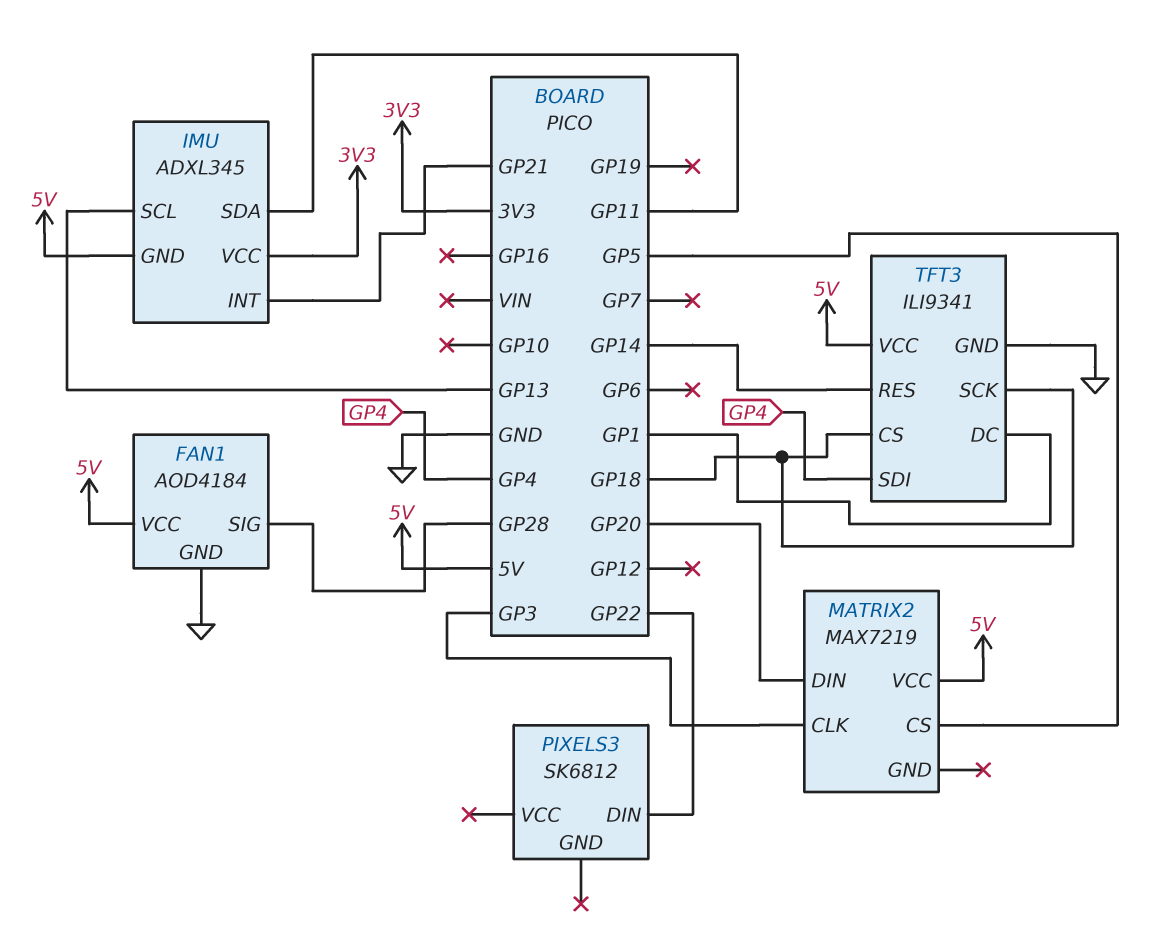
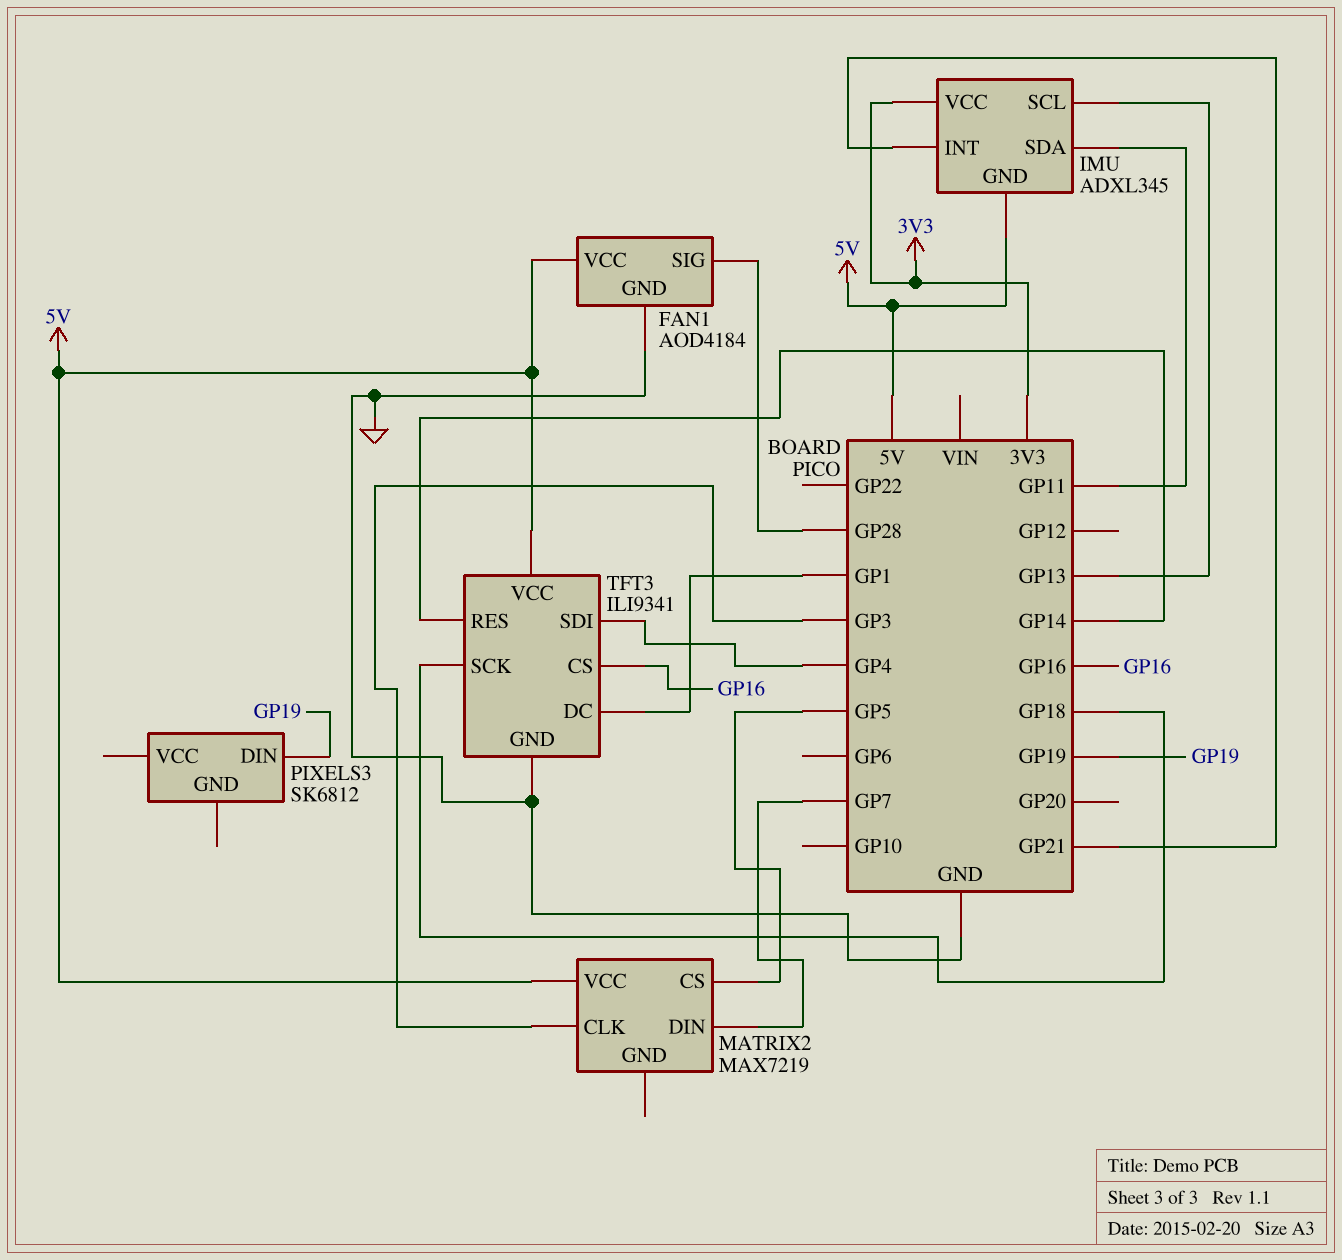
MATRIX2 pin DIN: GP20 -> GP7
PIXELS3 pin DIN: GP22 -> GP19
TFT3 pin CS: GP18 -> GP16

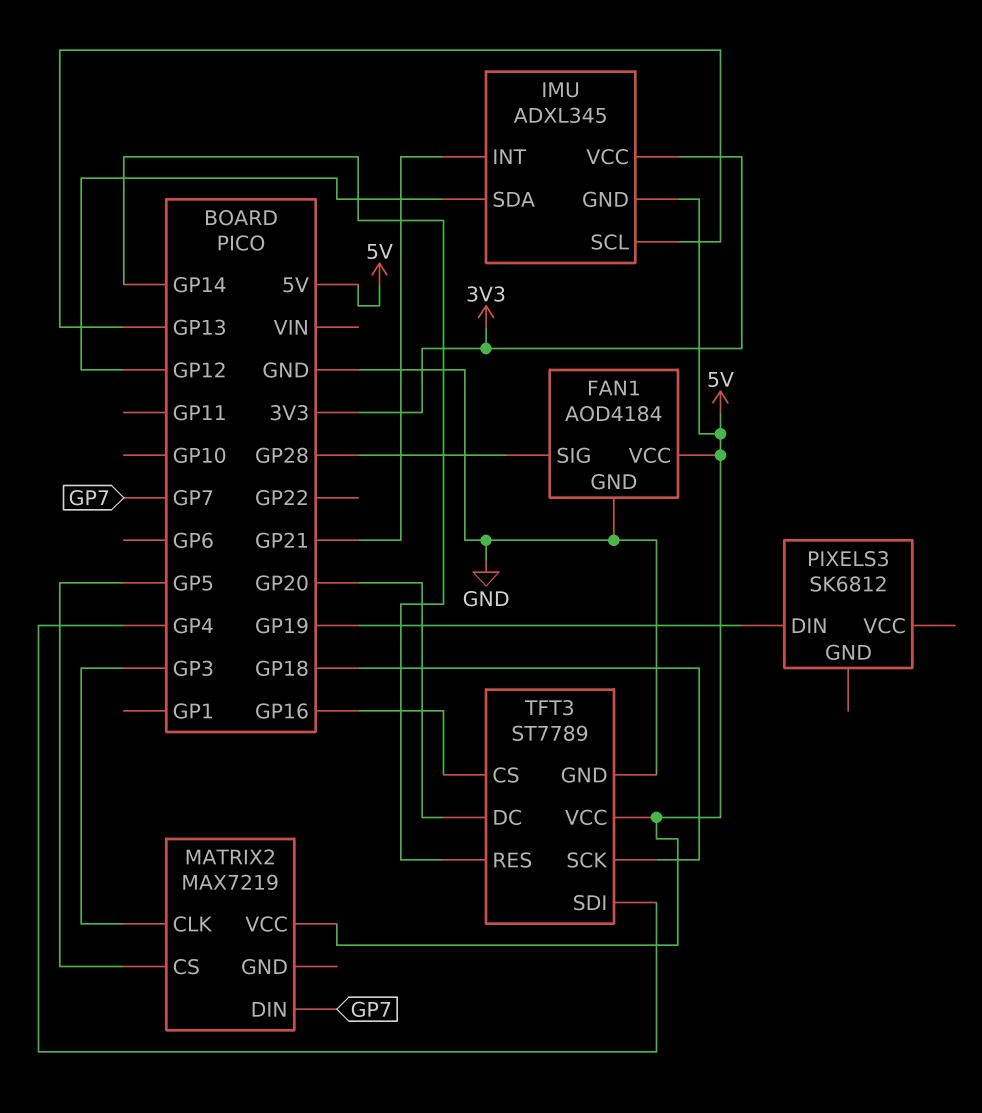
IMU pin SDA: GP11 -> GP12
TFT3: ILI9341 -> ST7789
TFT3 pin DC: GP1 -> GP20

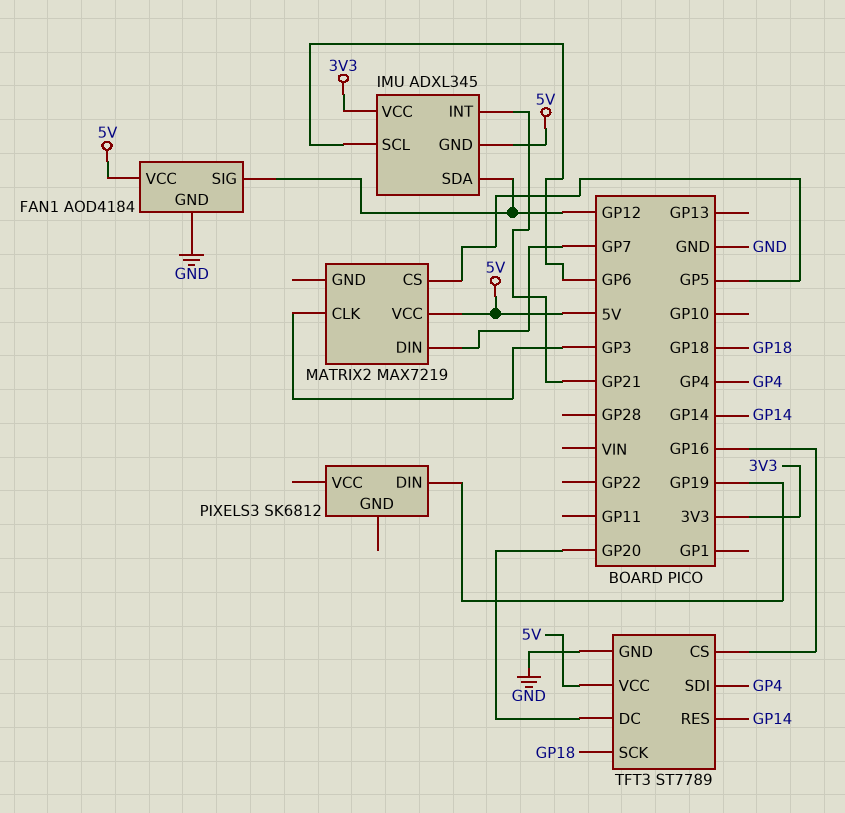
FAN1 pin SIG: GP28 -> GP12
IMU pin SCL: GP13 -> GP6

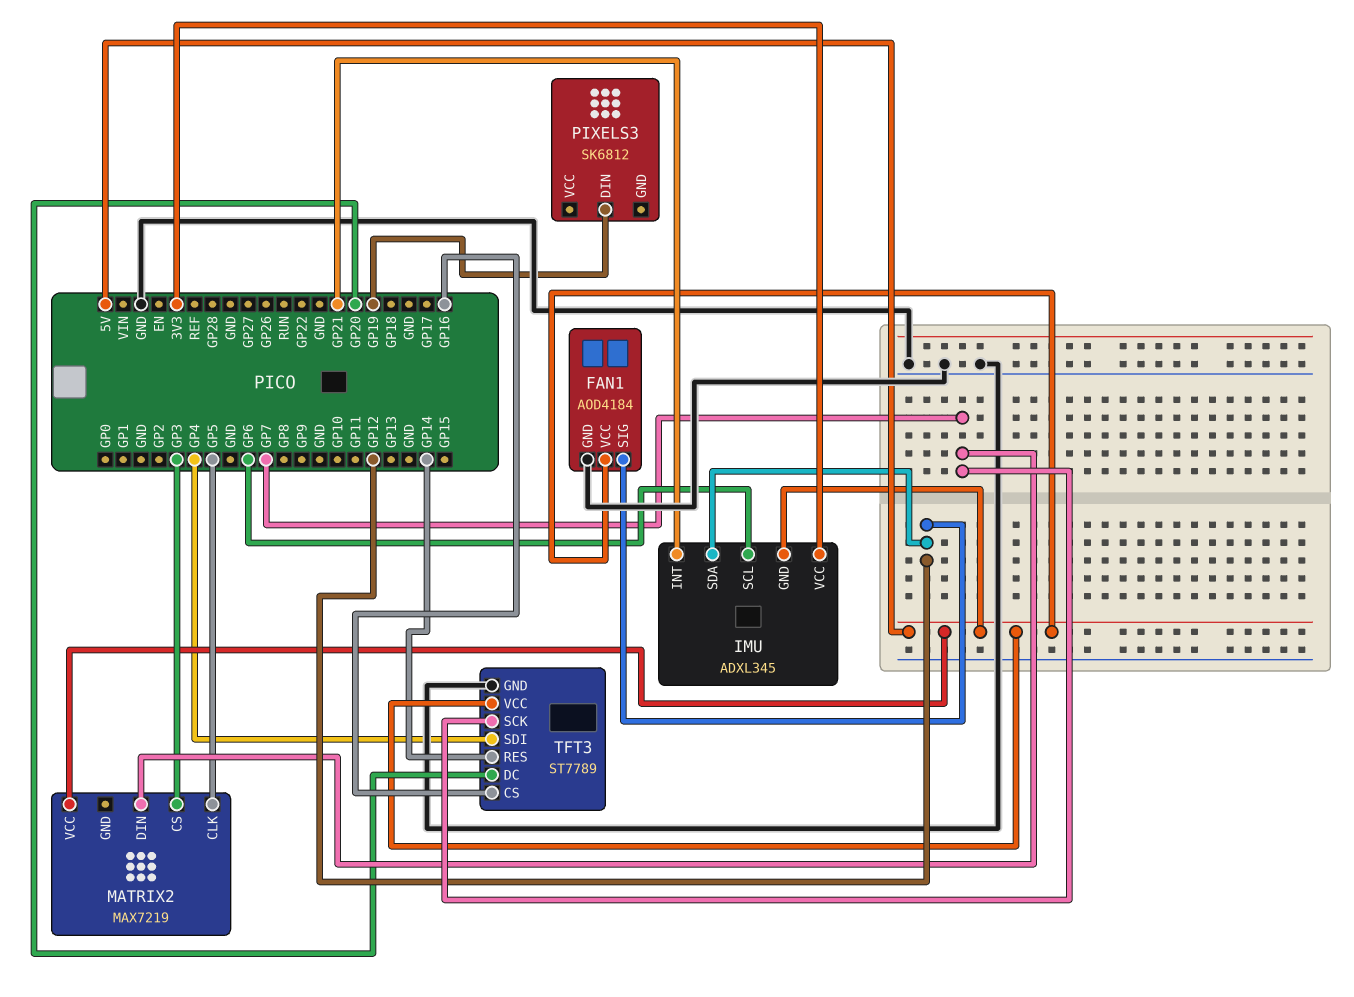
MATRIX2 pin CLK: GP3 -> GP5
MATRIX2 pin CS: GP5 -> GP3
TFT3 pin SCK: GP18 -> GP7

